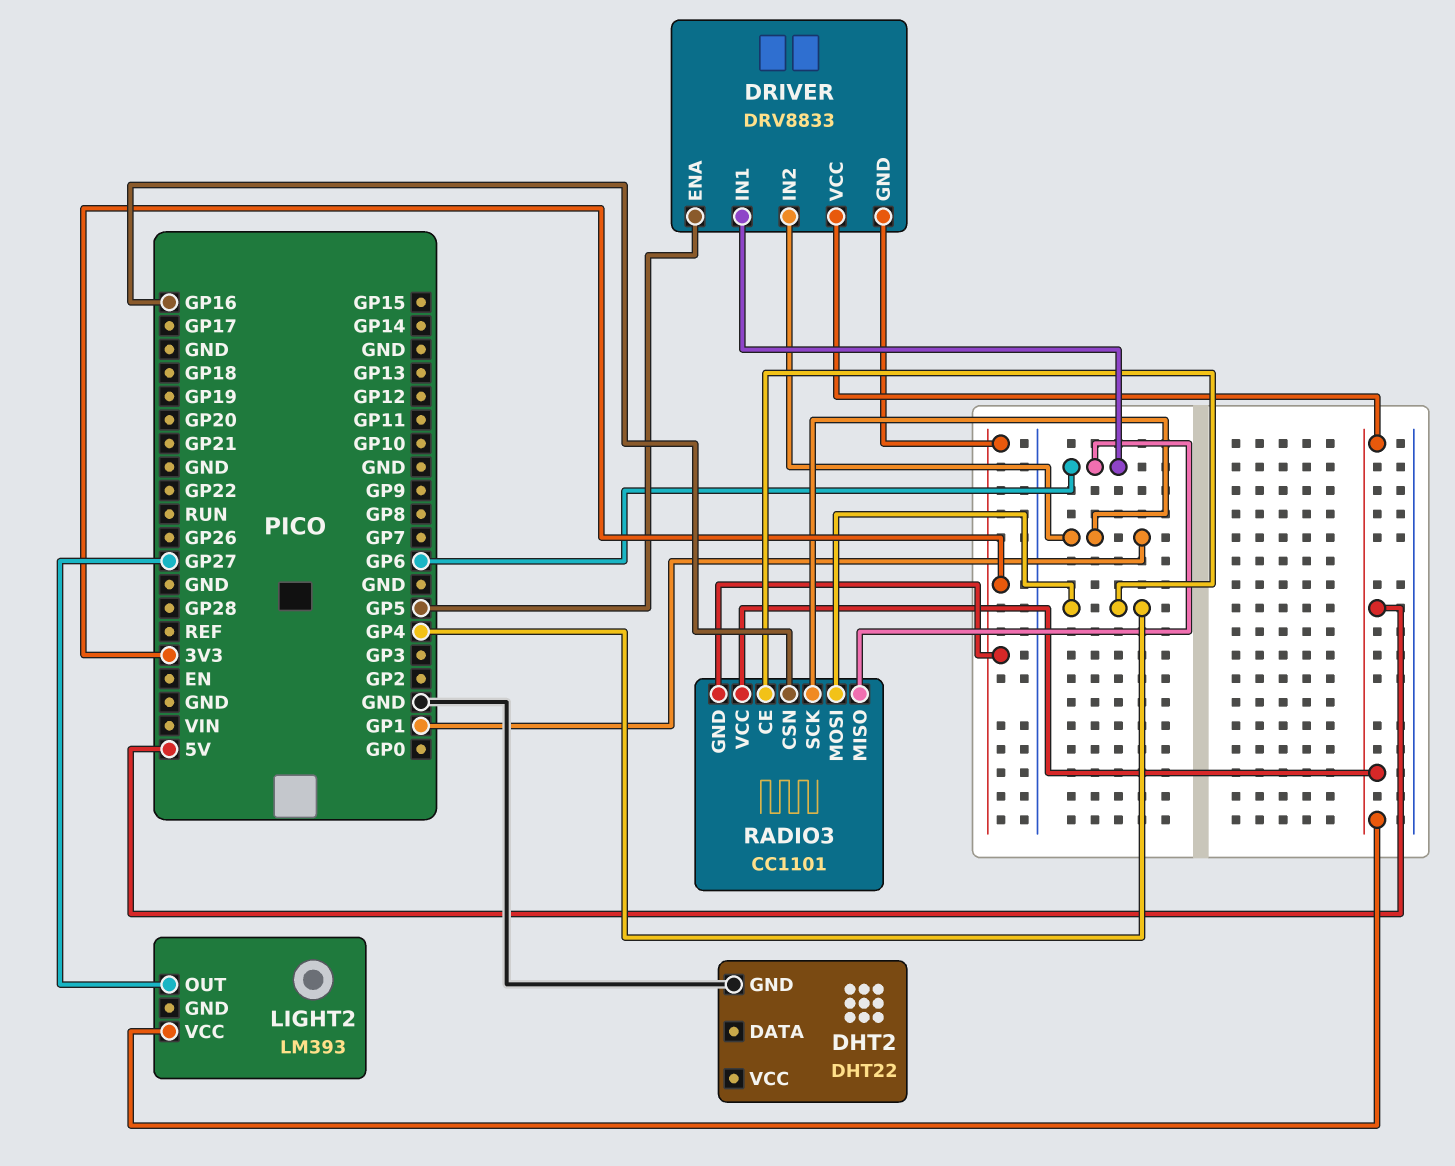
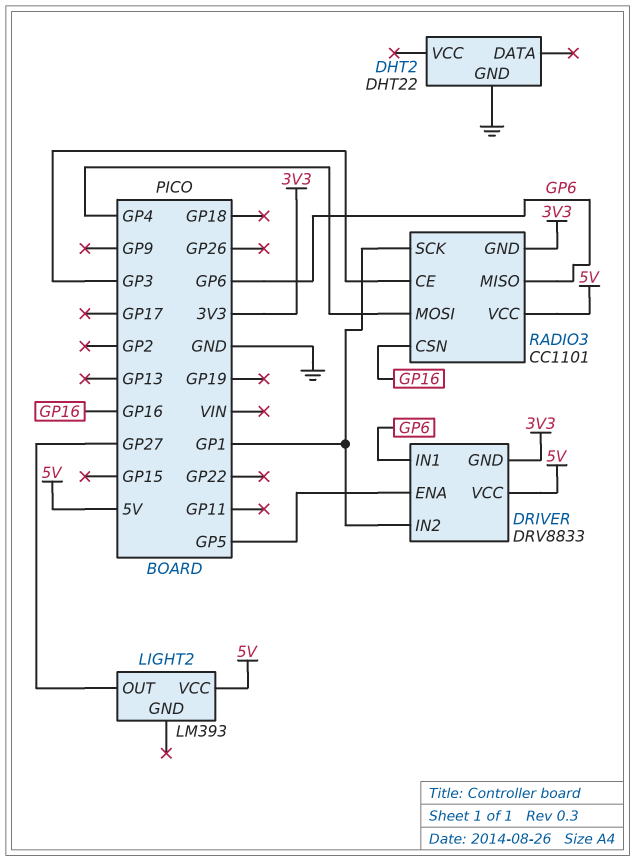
RADIO3 pin CE: GP4 -> GP3

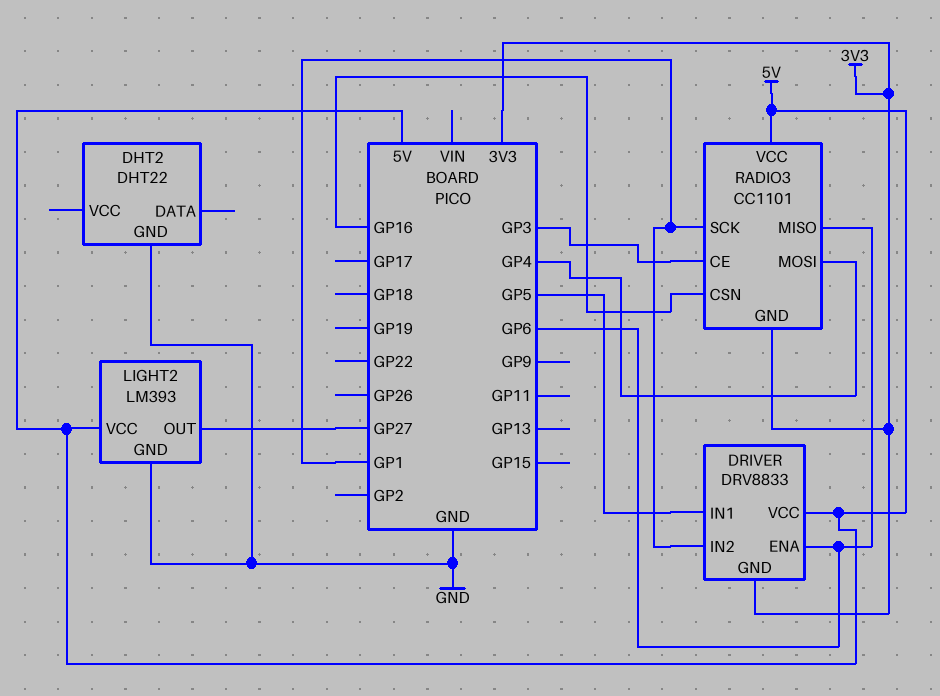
DRIVER pin ENA: GP5 -> GP6
DRIVER pin IN1: GP6 -> GP5
LIGHT2 pin GND: none -> GND

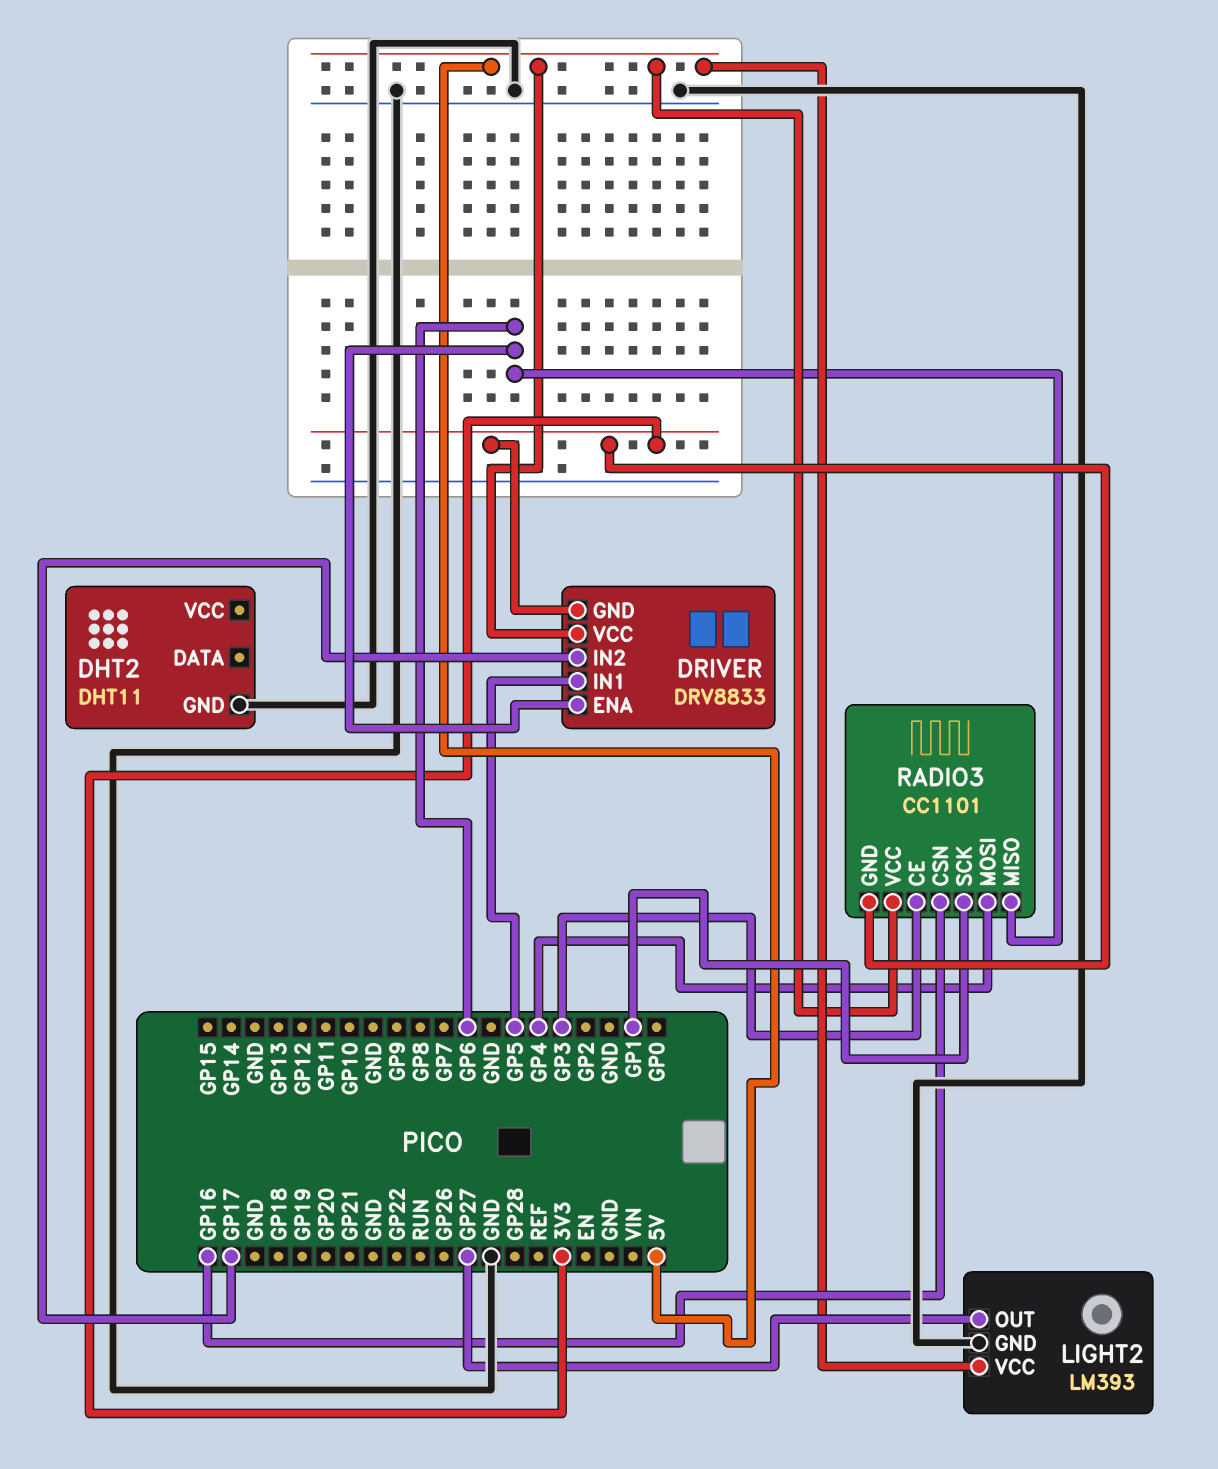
DHT2: DHT22 -> DHT11
DRIVER pin IN2: GP1 -> GP17

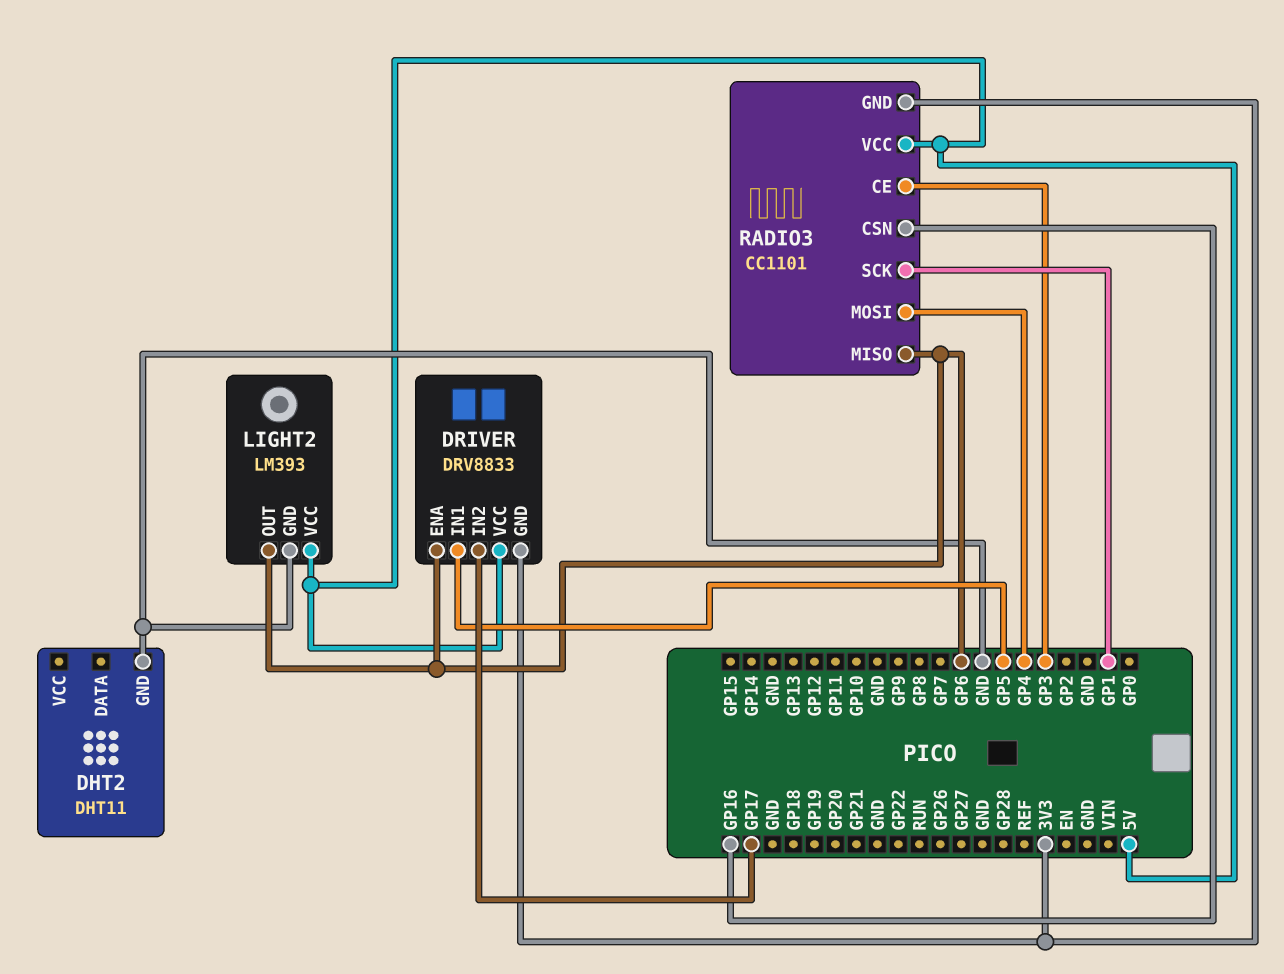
LIGHT2 pin OUT: GP27 -> GP6

